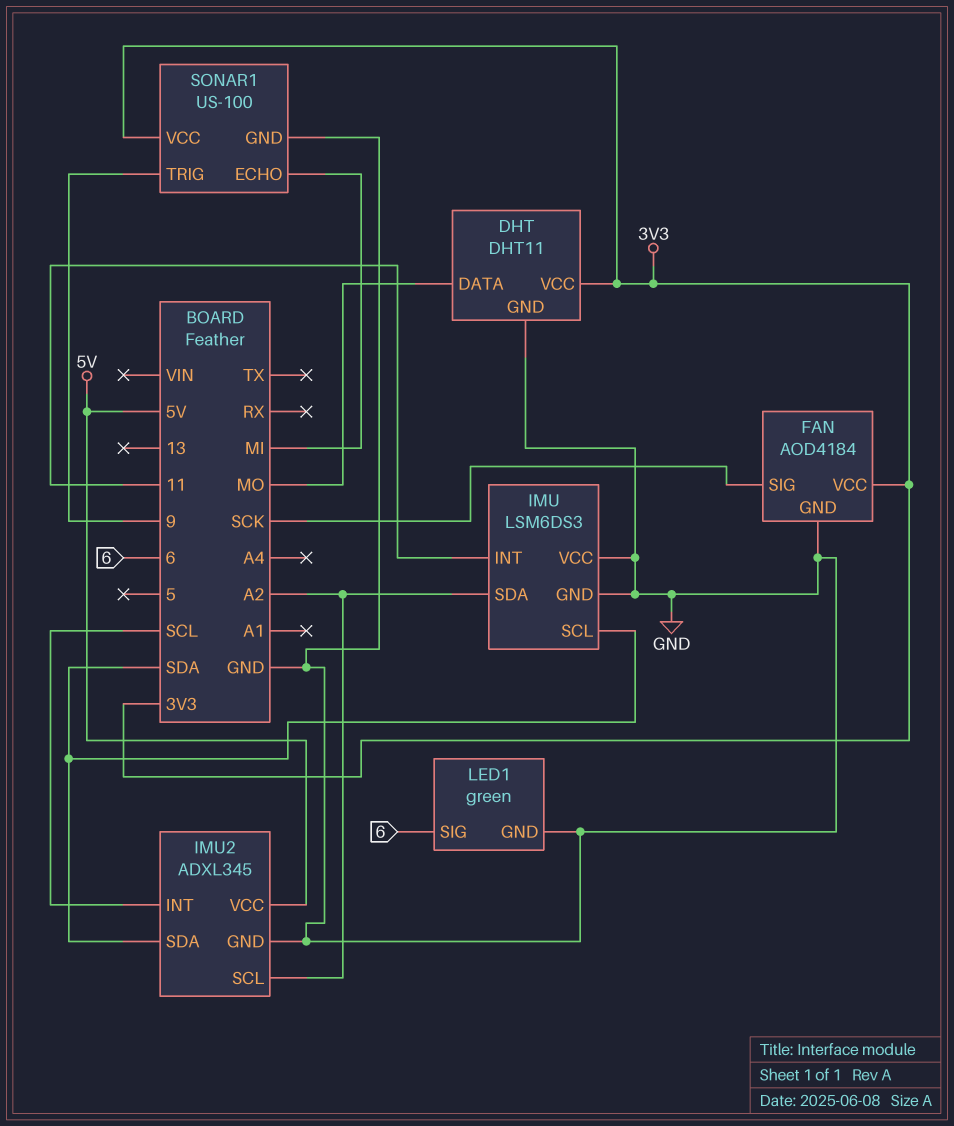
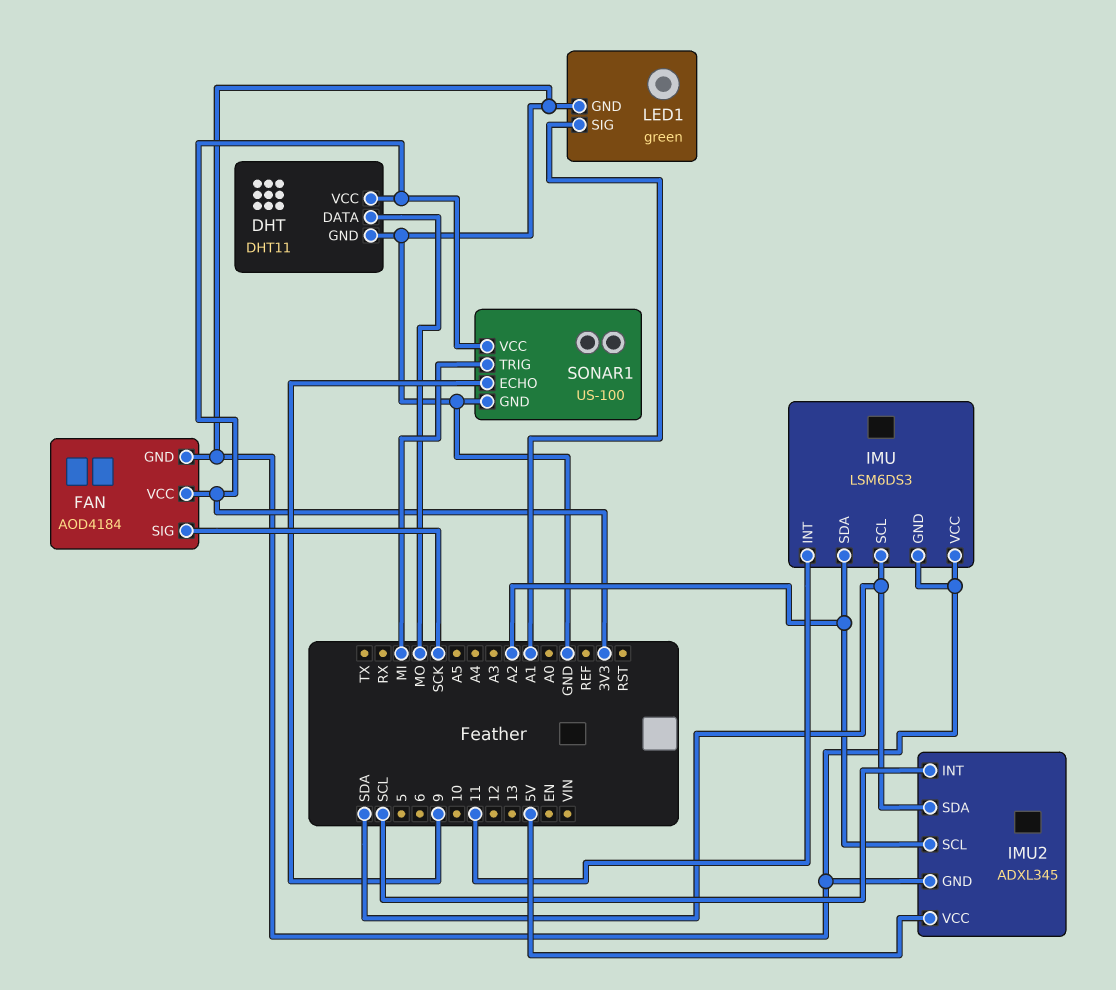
LED1 pin SIG: 6 -> A1
SONAR1 pin ECHO: MI -> 9
SONAR1 pin TRIG: 9 -> MI

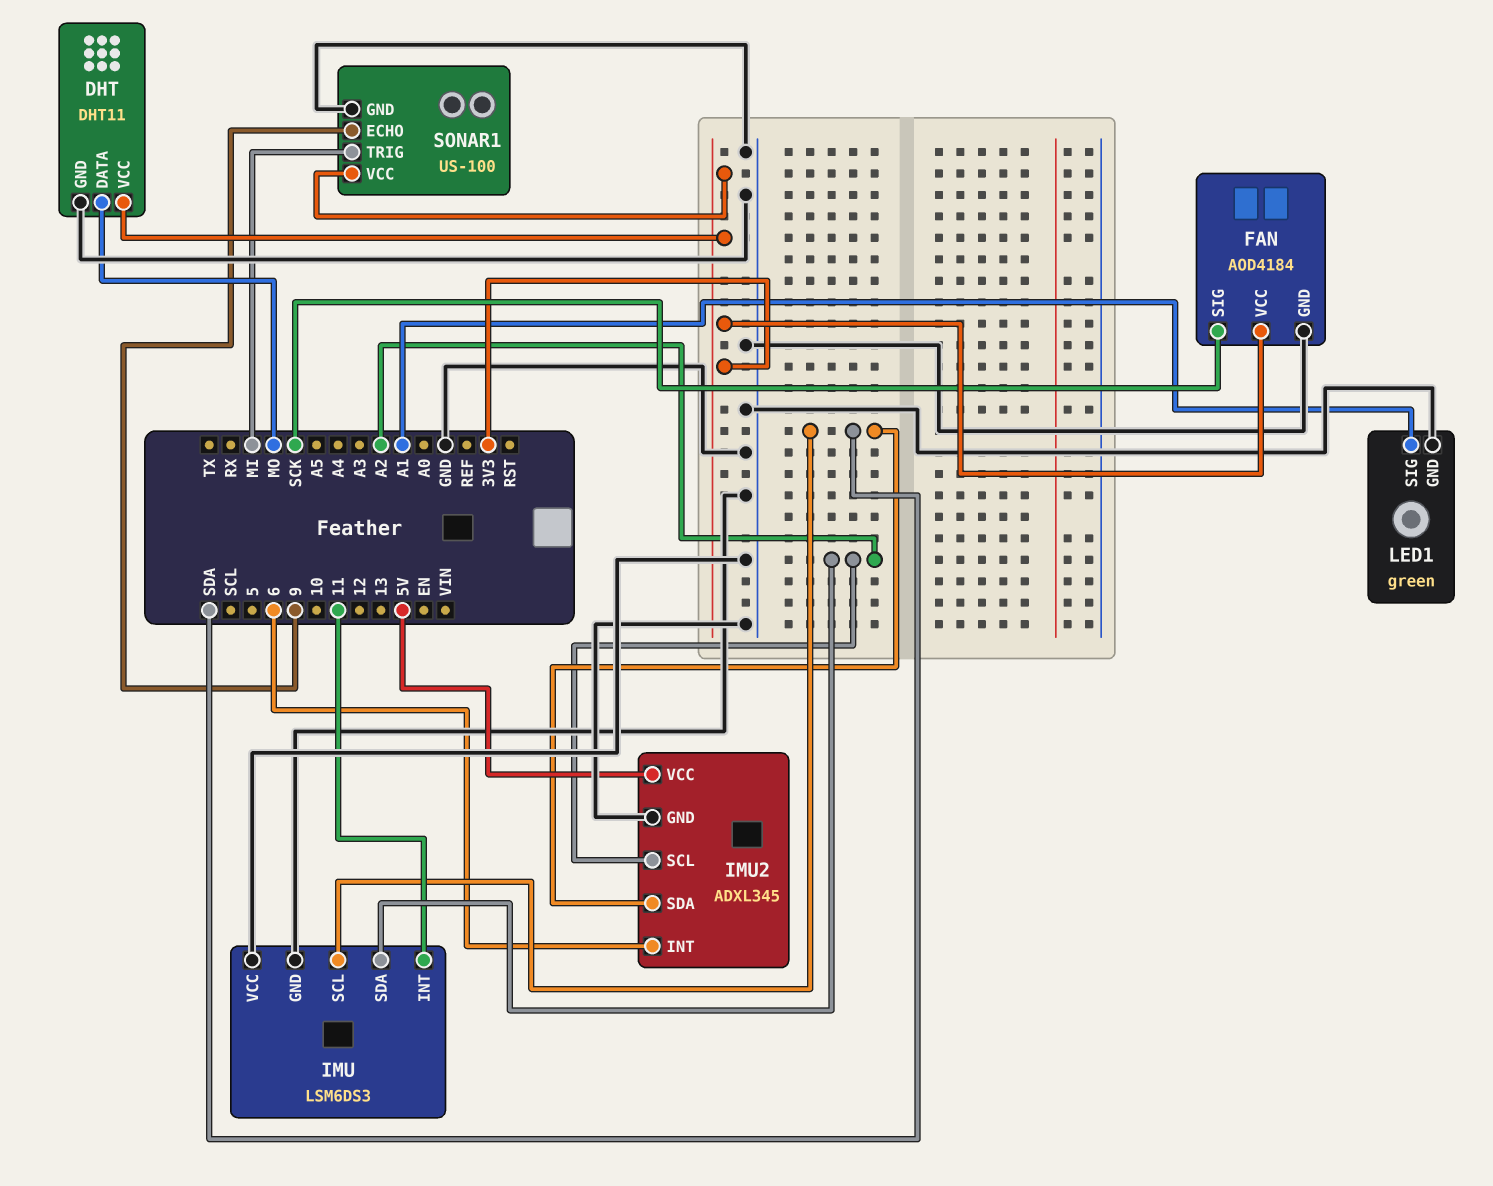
IMU2 pin INT: SCL -> 6

